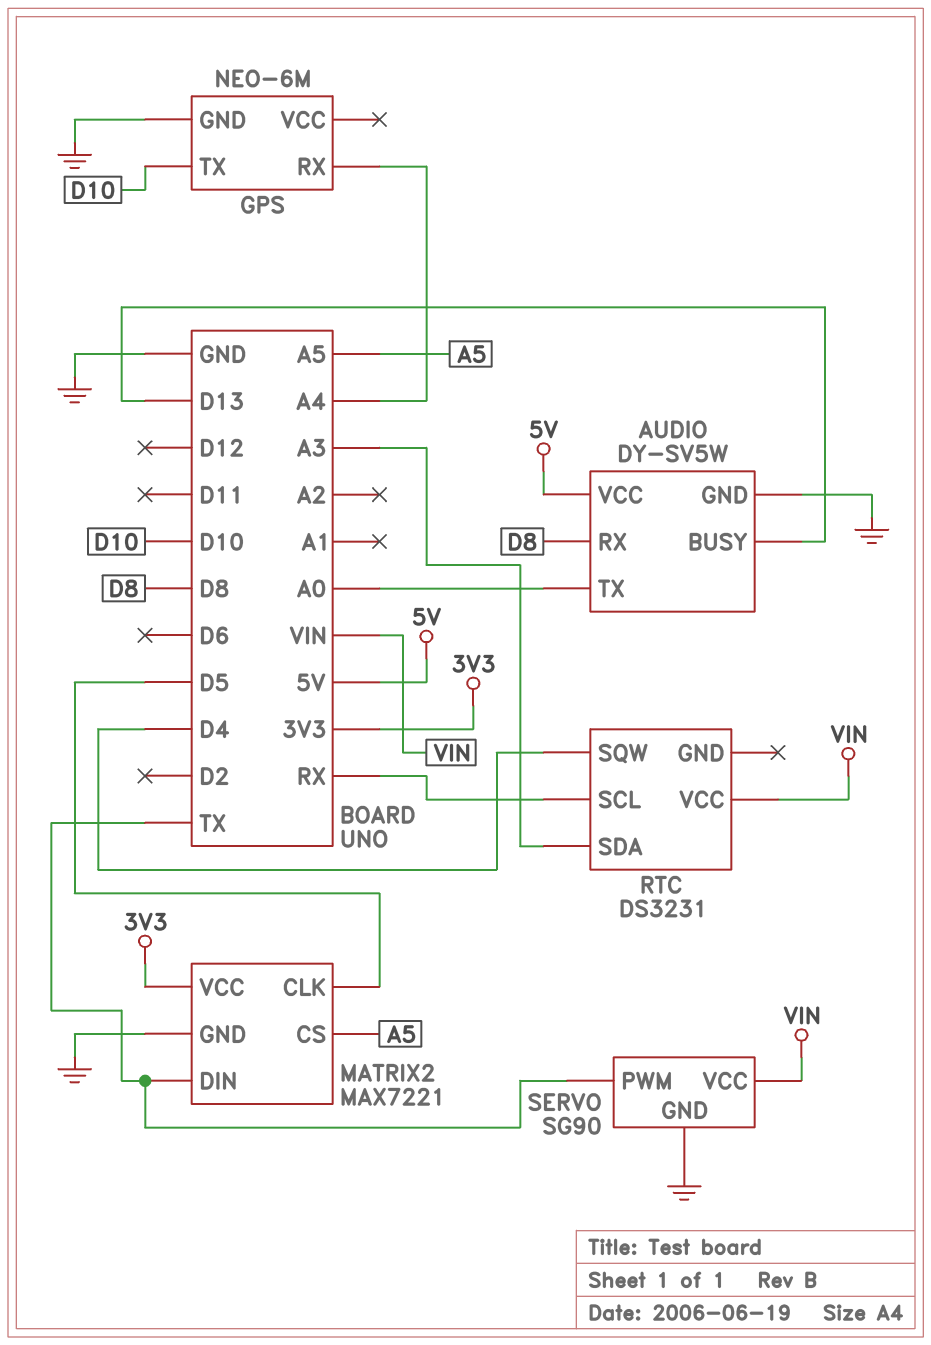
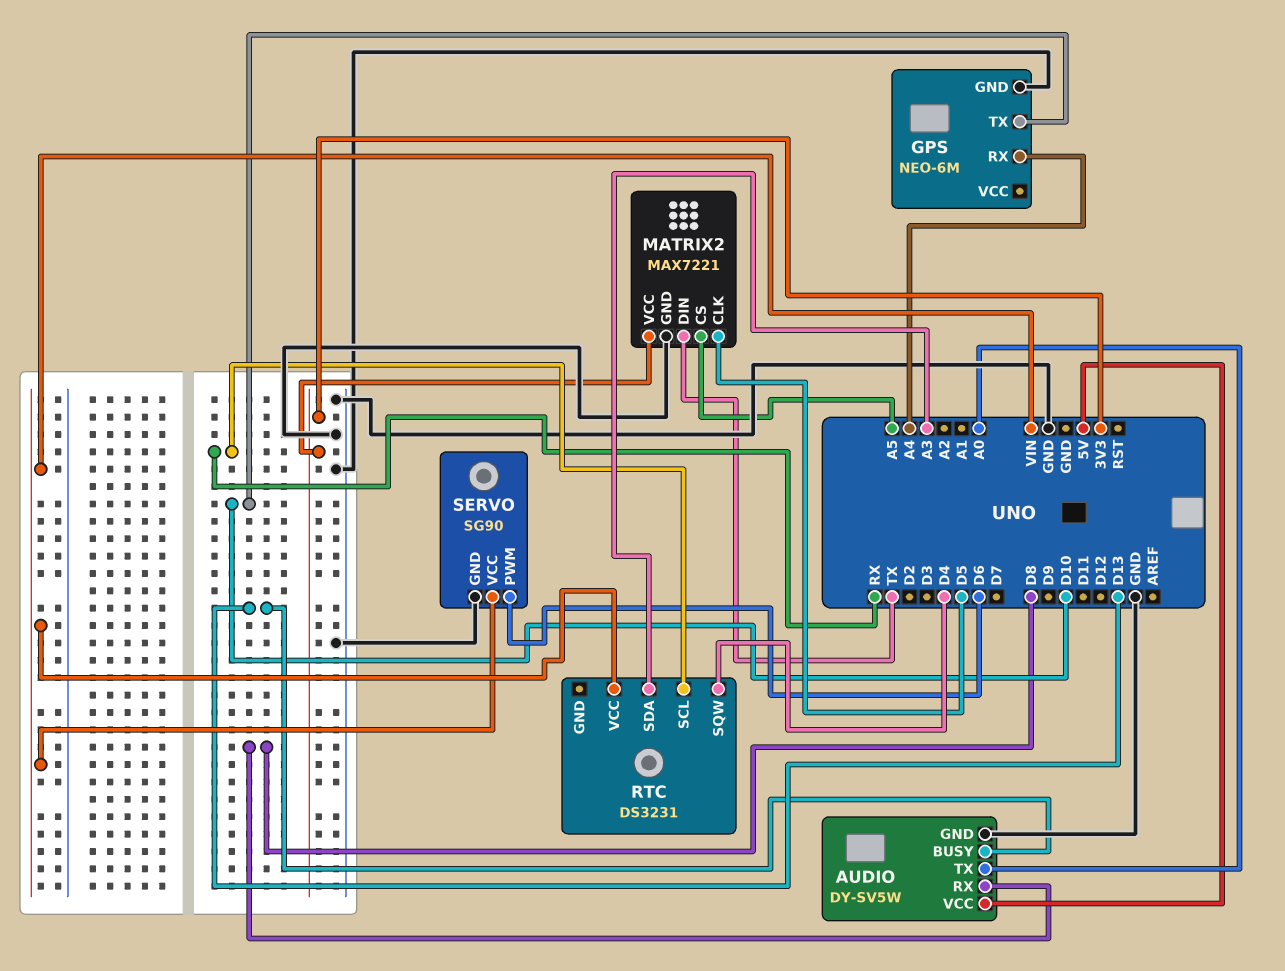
SERVO pin PWM: TX -> D6

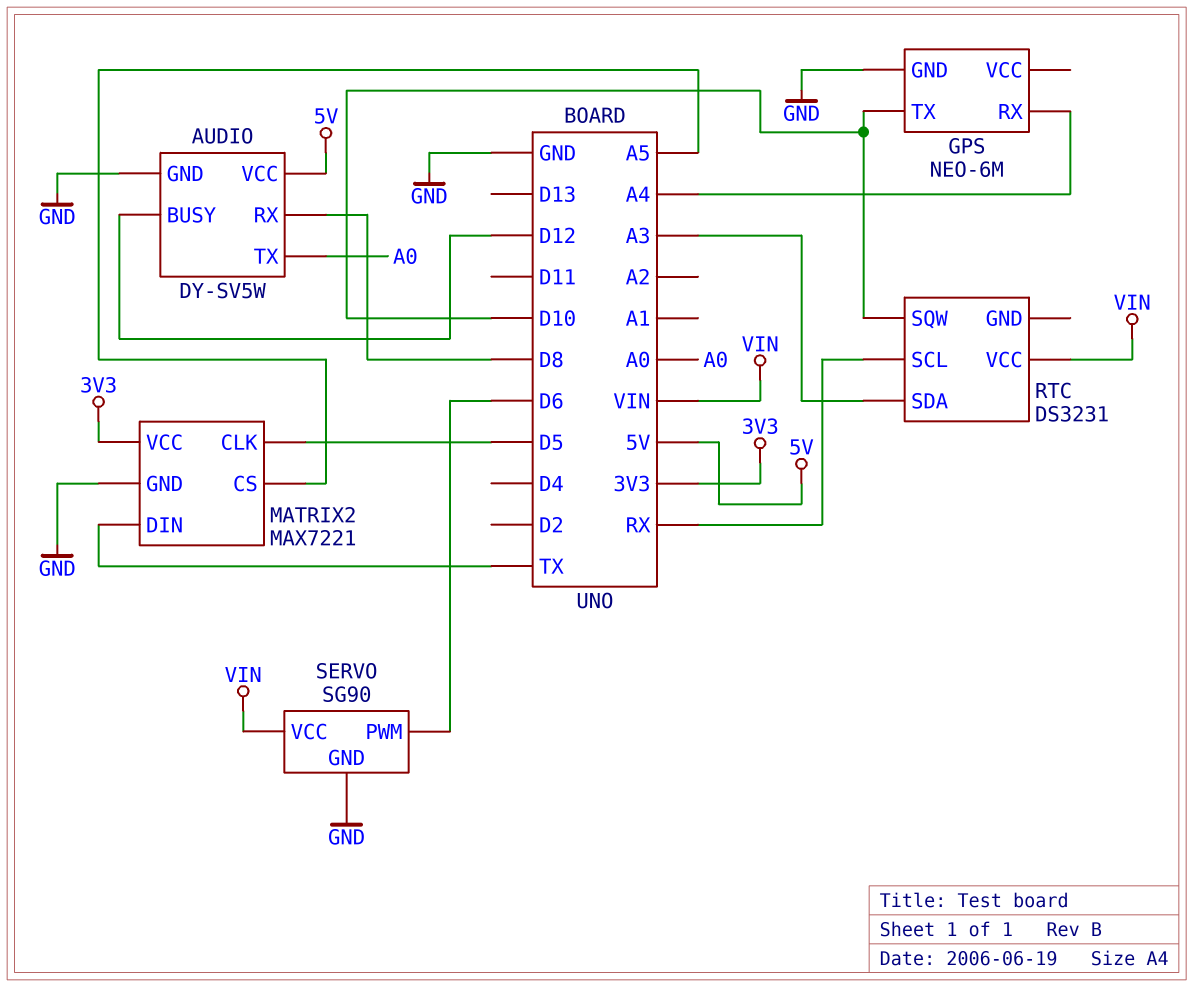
AUDIO pin BUSY: D13 -> D12
RTC pin SQW: D4 -> D10

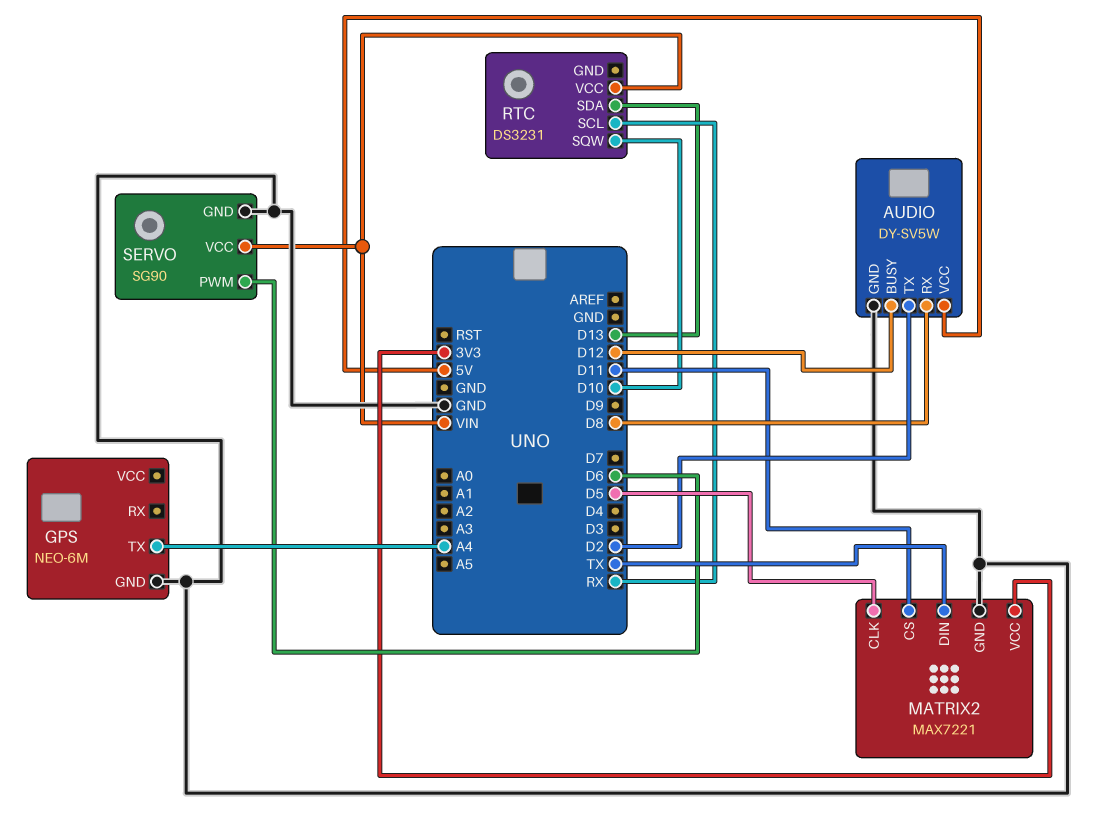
AUDIO pin TX: A0 -> D2
GPS pin RX: A4 -> none
GPS pin TX: D10 -> A4
MATRIX2 pin CS: A5 -> D11
RTC pin SDA: A3 -> D13

